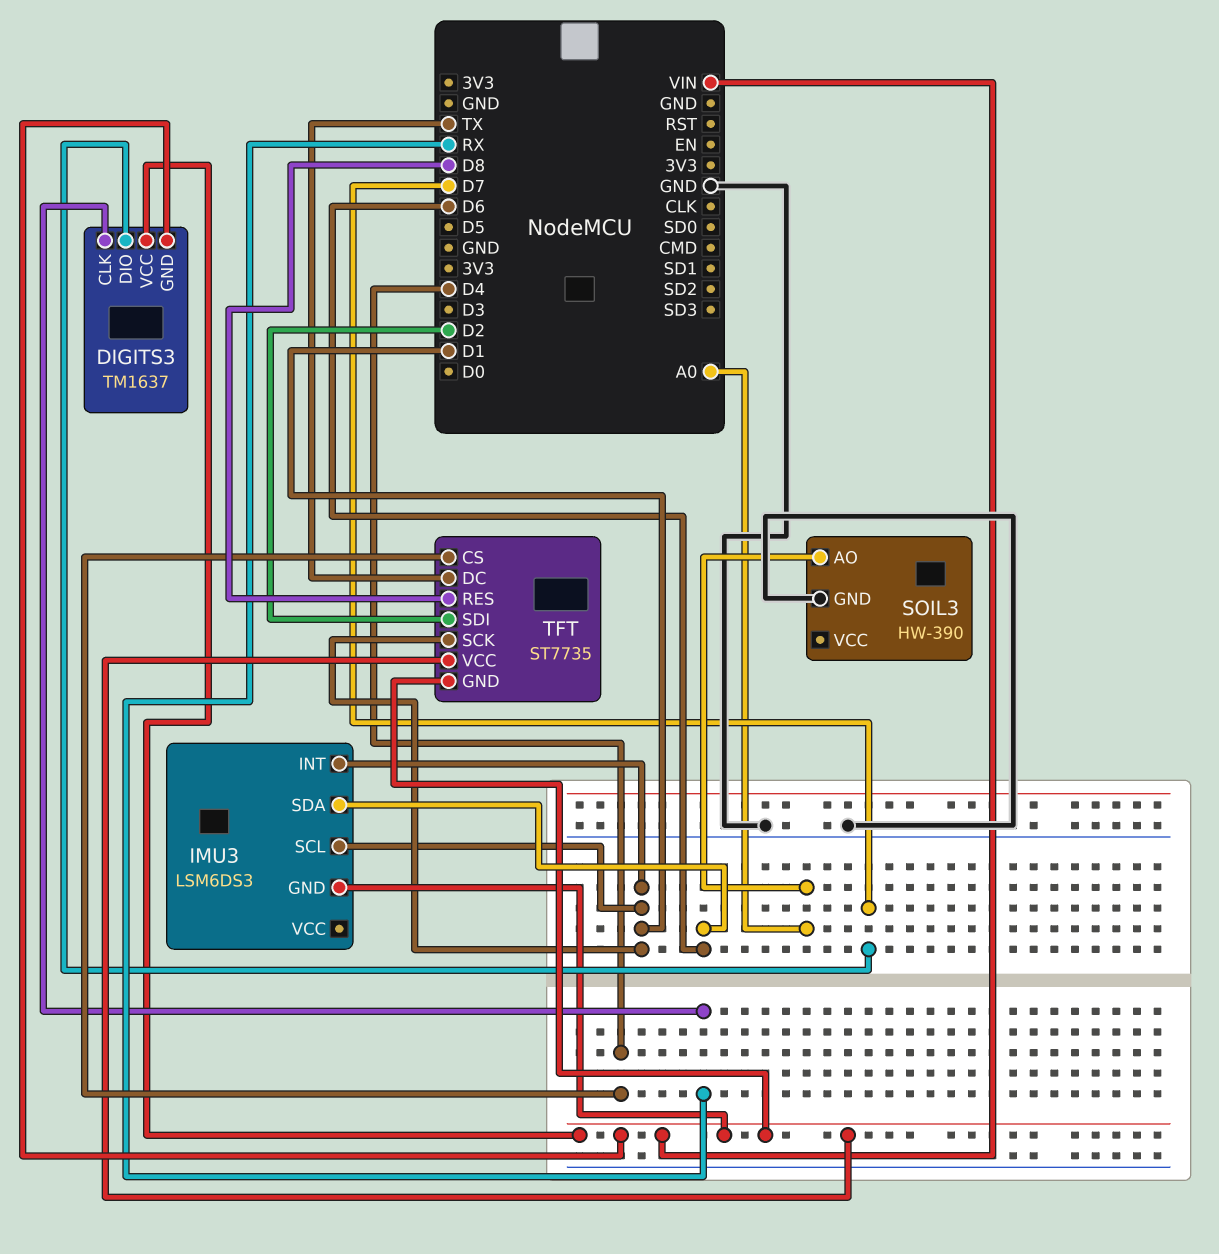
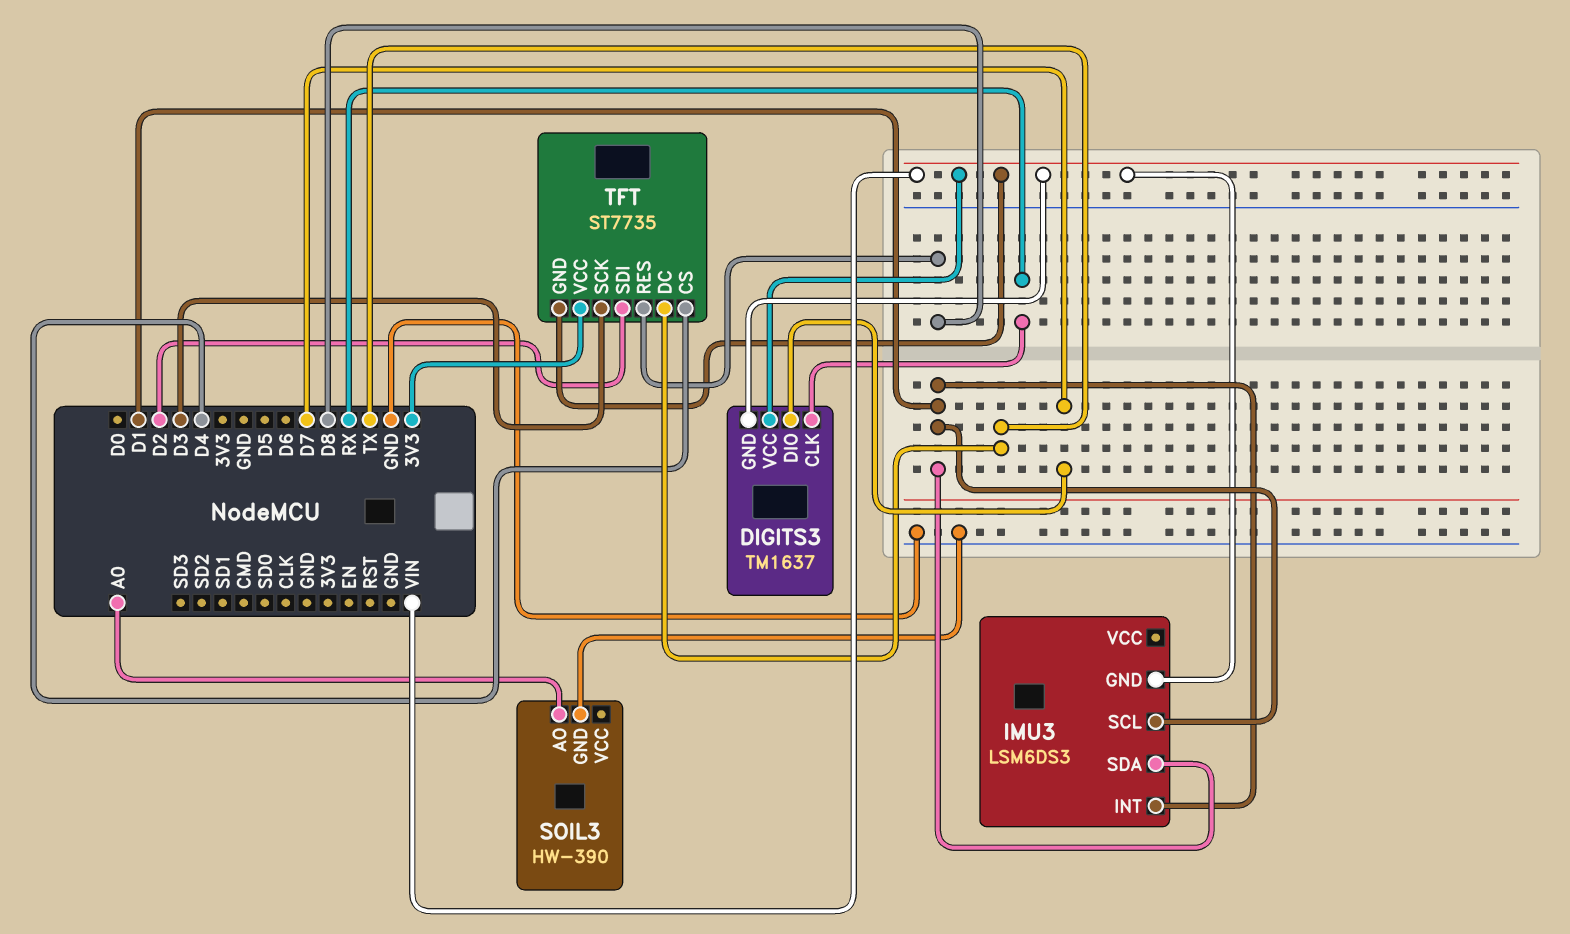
IMU3 pin SDA: D6 -> D1
TFT pin SCK: D1 -> D3
TFT pin VCC: VIN -> 3V3

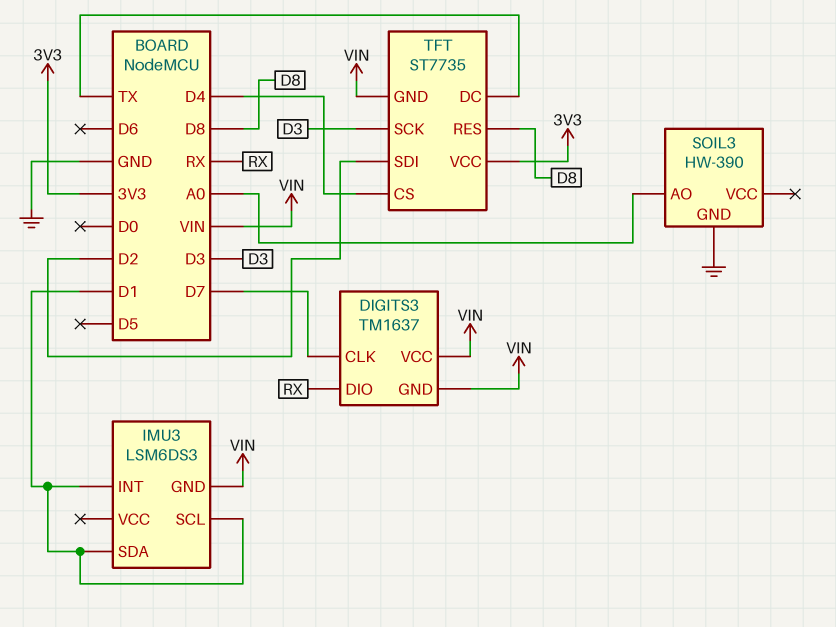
DIGITS3 pin CLK: RX -> D7
DIGITS3 pin DIO: D7 -> RX

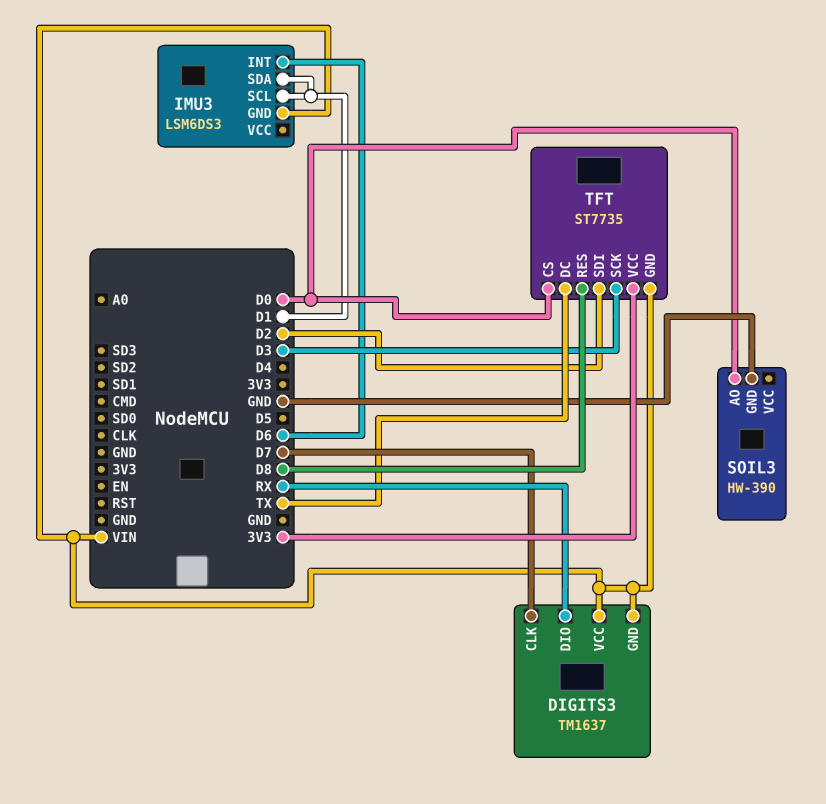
IMU3 pin INT: D1 -> D6
SOIL3 pin AO: A0 -> D0
TFT pin CS: D4 -> D0

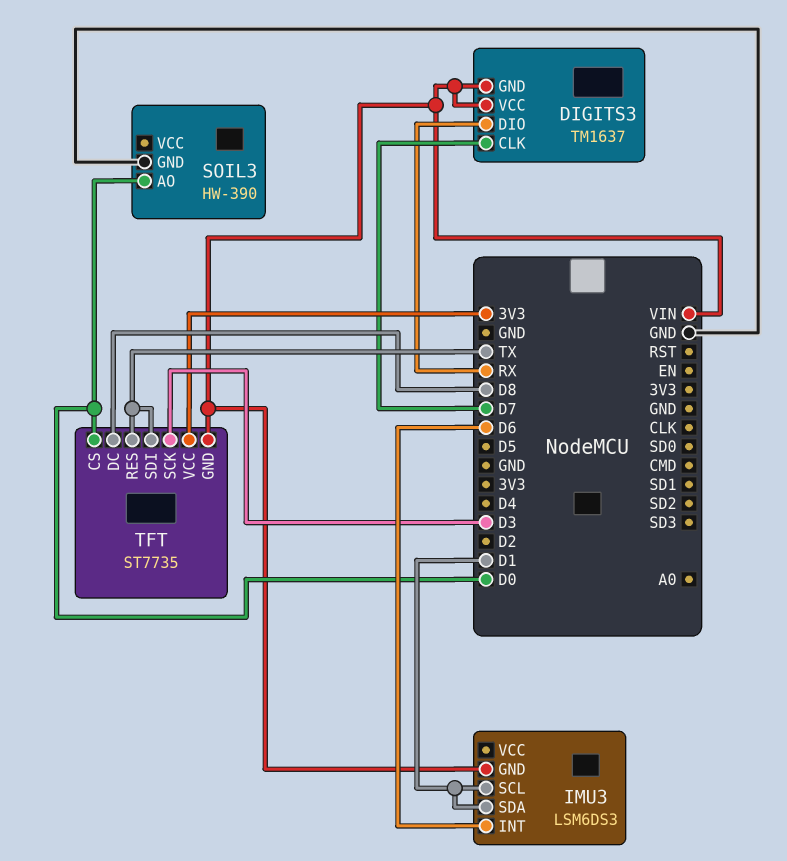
TFT pin DC: TX -> D8
TFT pin RES: D8 -> TX
TFT pin SDI: D2 -> TX

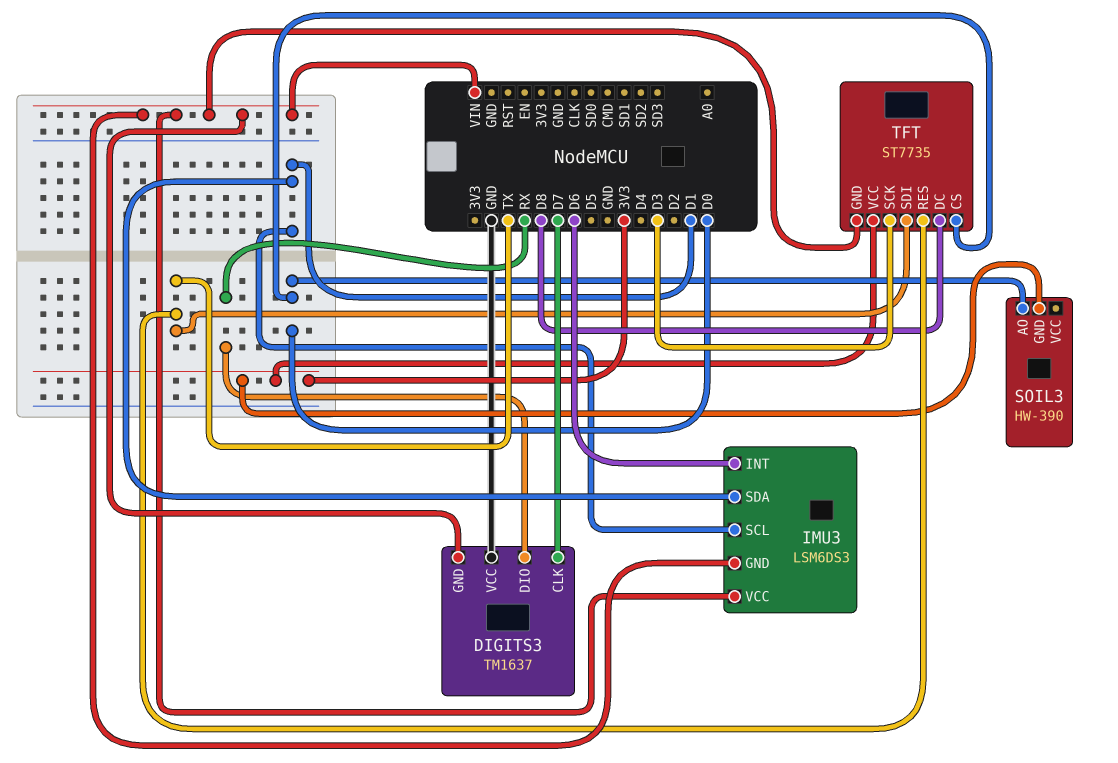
DIGITS3 pin VCC: VIN -> GND
IMU3 pin VCC: none -> VIN
SOIL3 pin GND: GND -> 3V3

